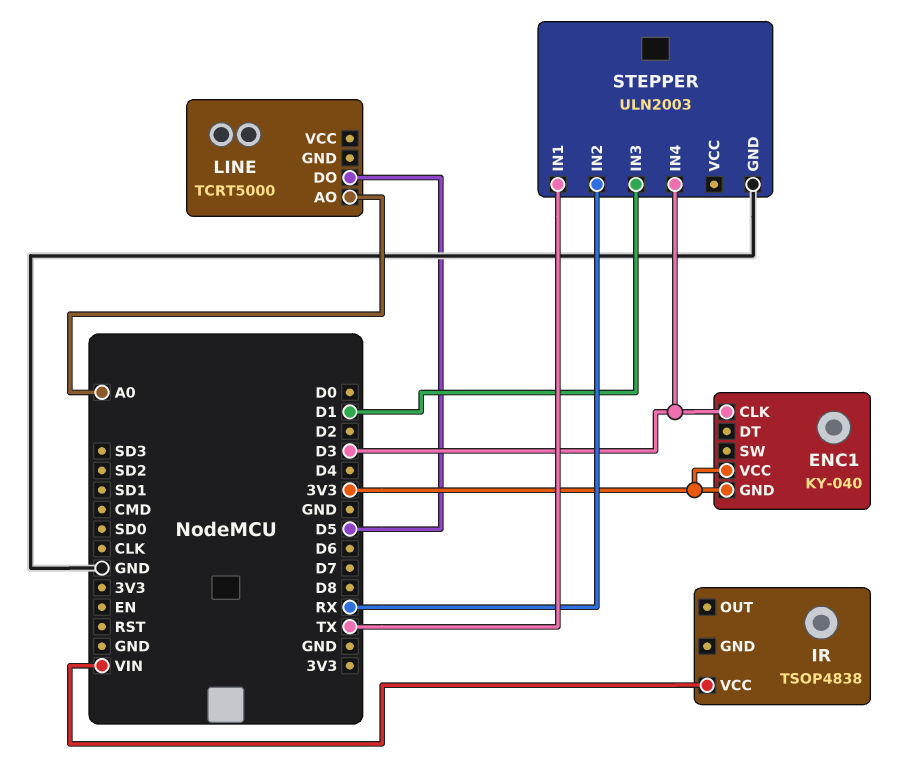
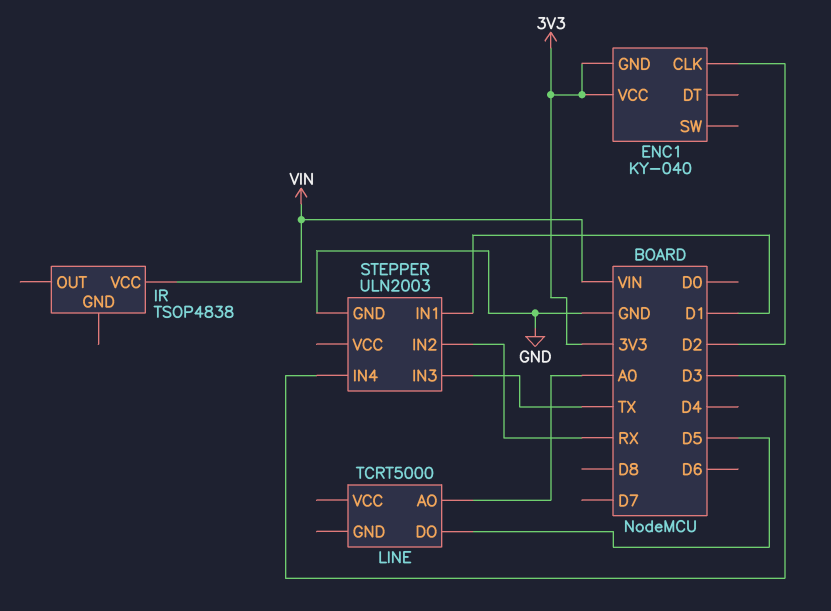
ENC1 pin CLK: D3 -> D2
STEPPER pin IN1: TX -> D1
STEPPER pin IN3: D1 -> TX

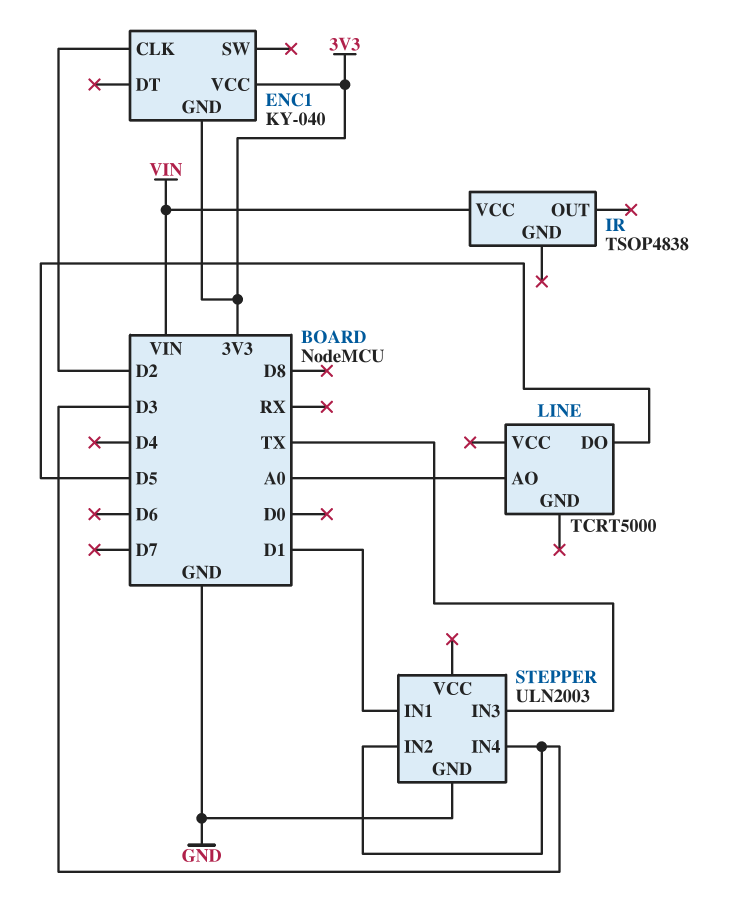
STEPPER pin IN2: RX -> D3

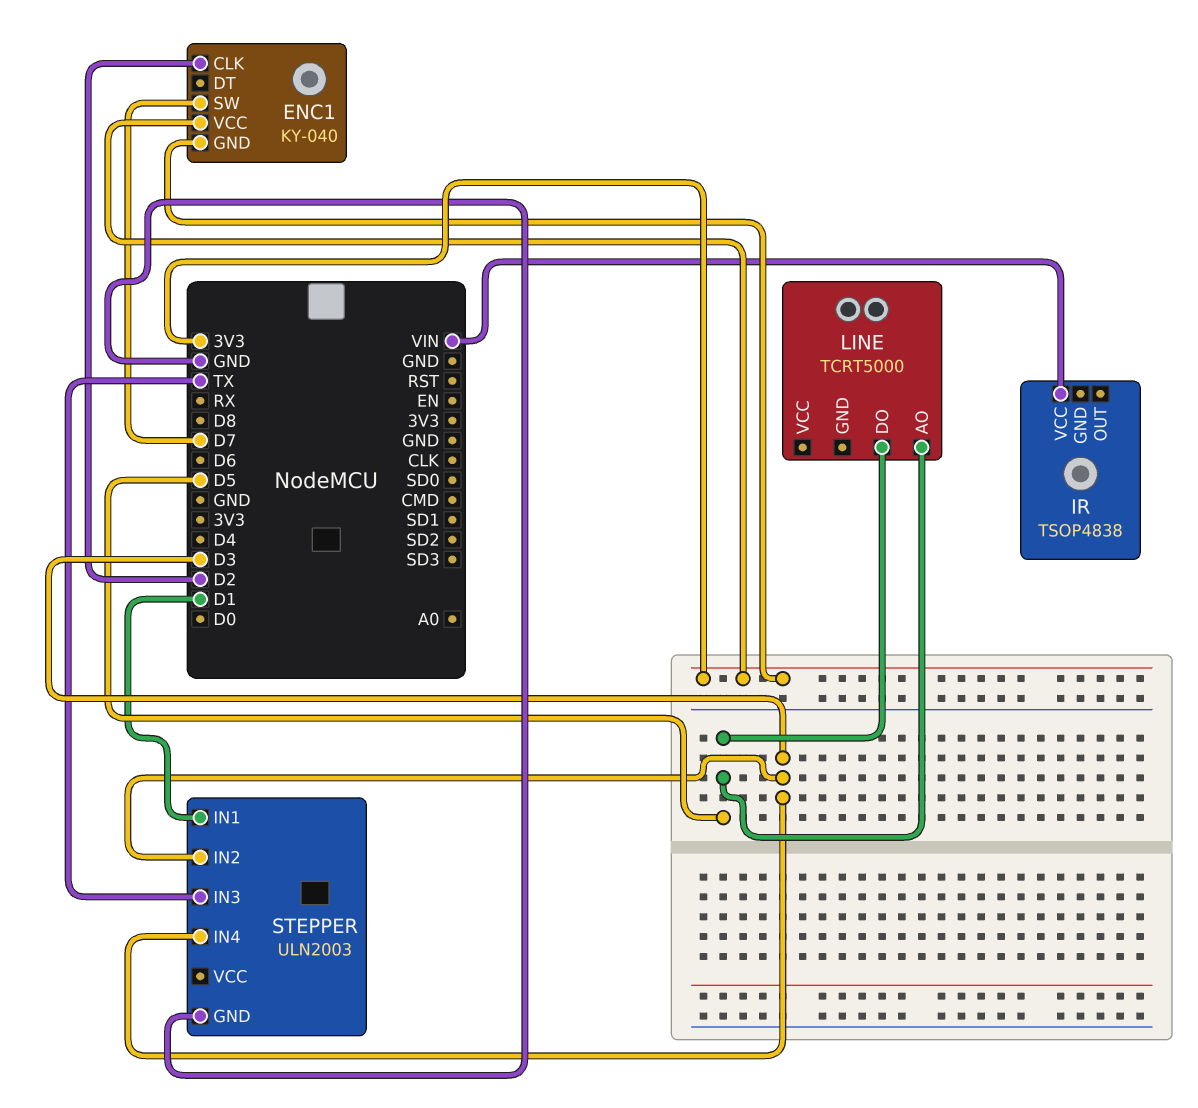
ENC1 pin SW: none -> D7
LINE pin AO: A0 -> D5

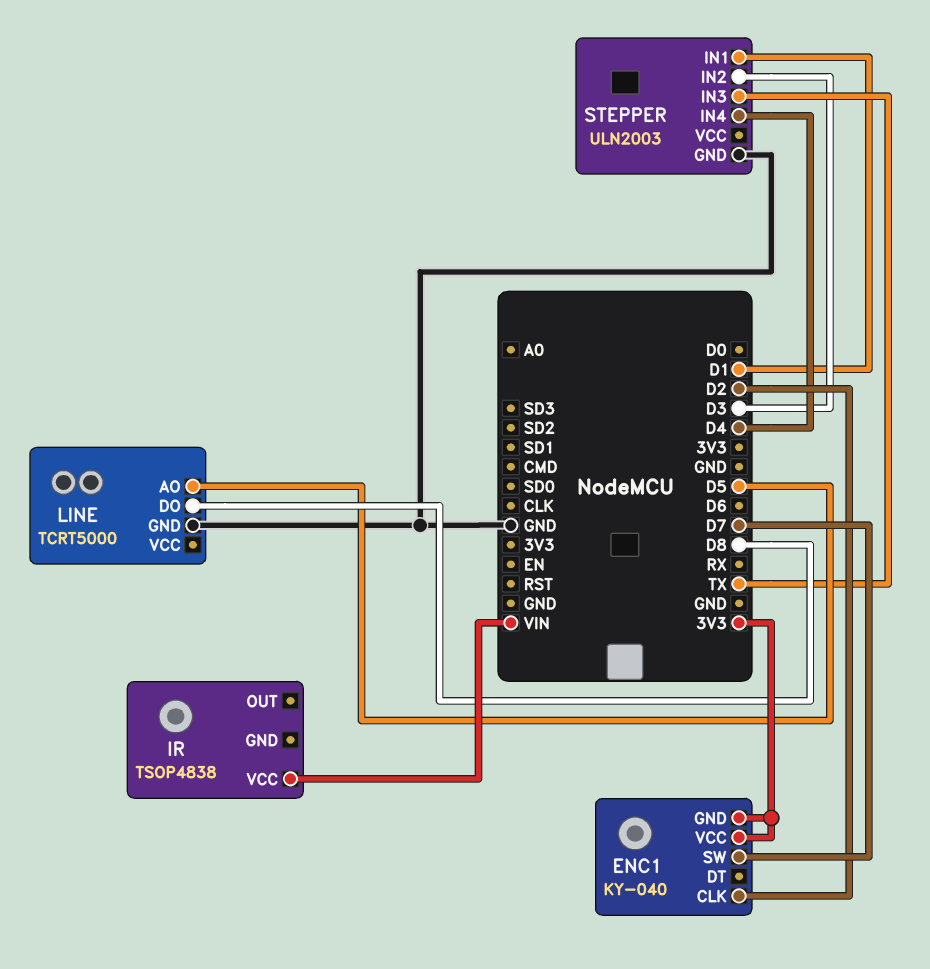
LINE pin DO: D5 -> D8
LINE pin GND: none -> GND
STEPPER pin IN4: D3 -> D4

